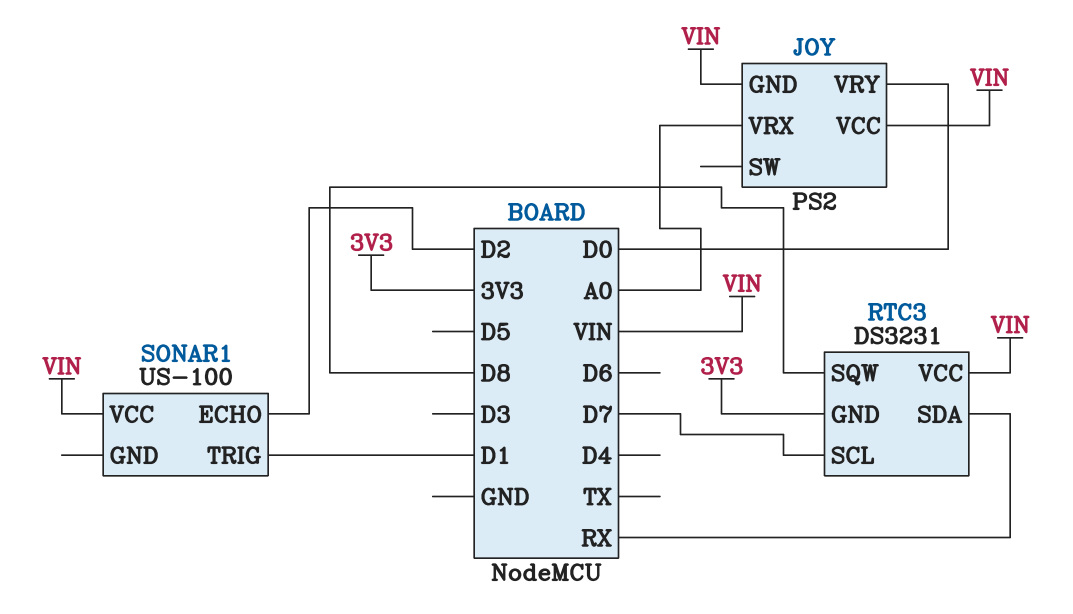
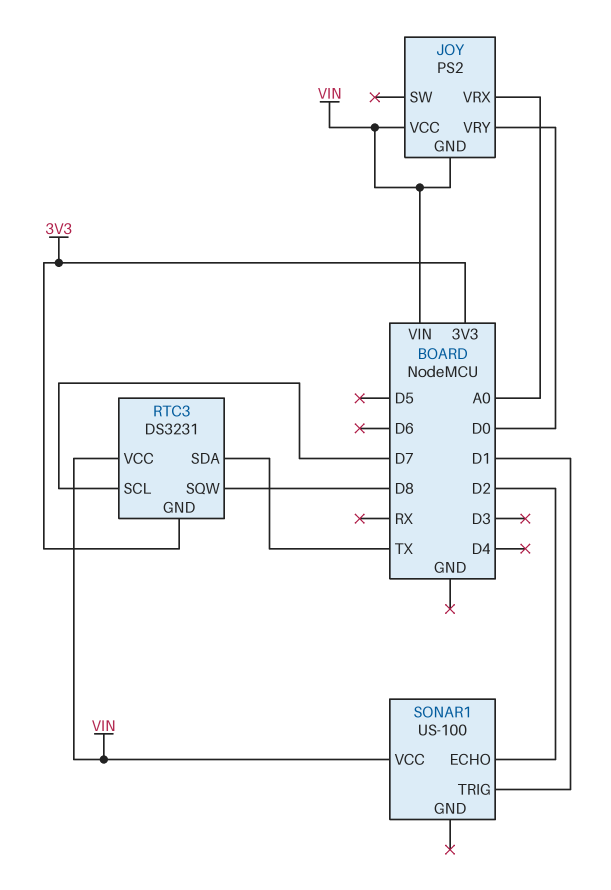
RTC3 pin SDA: RX -> TX

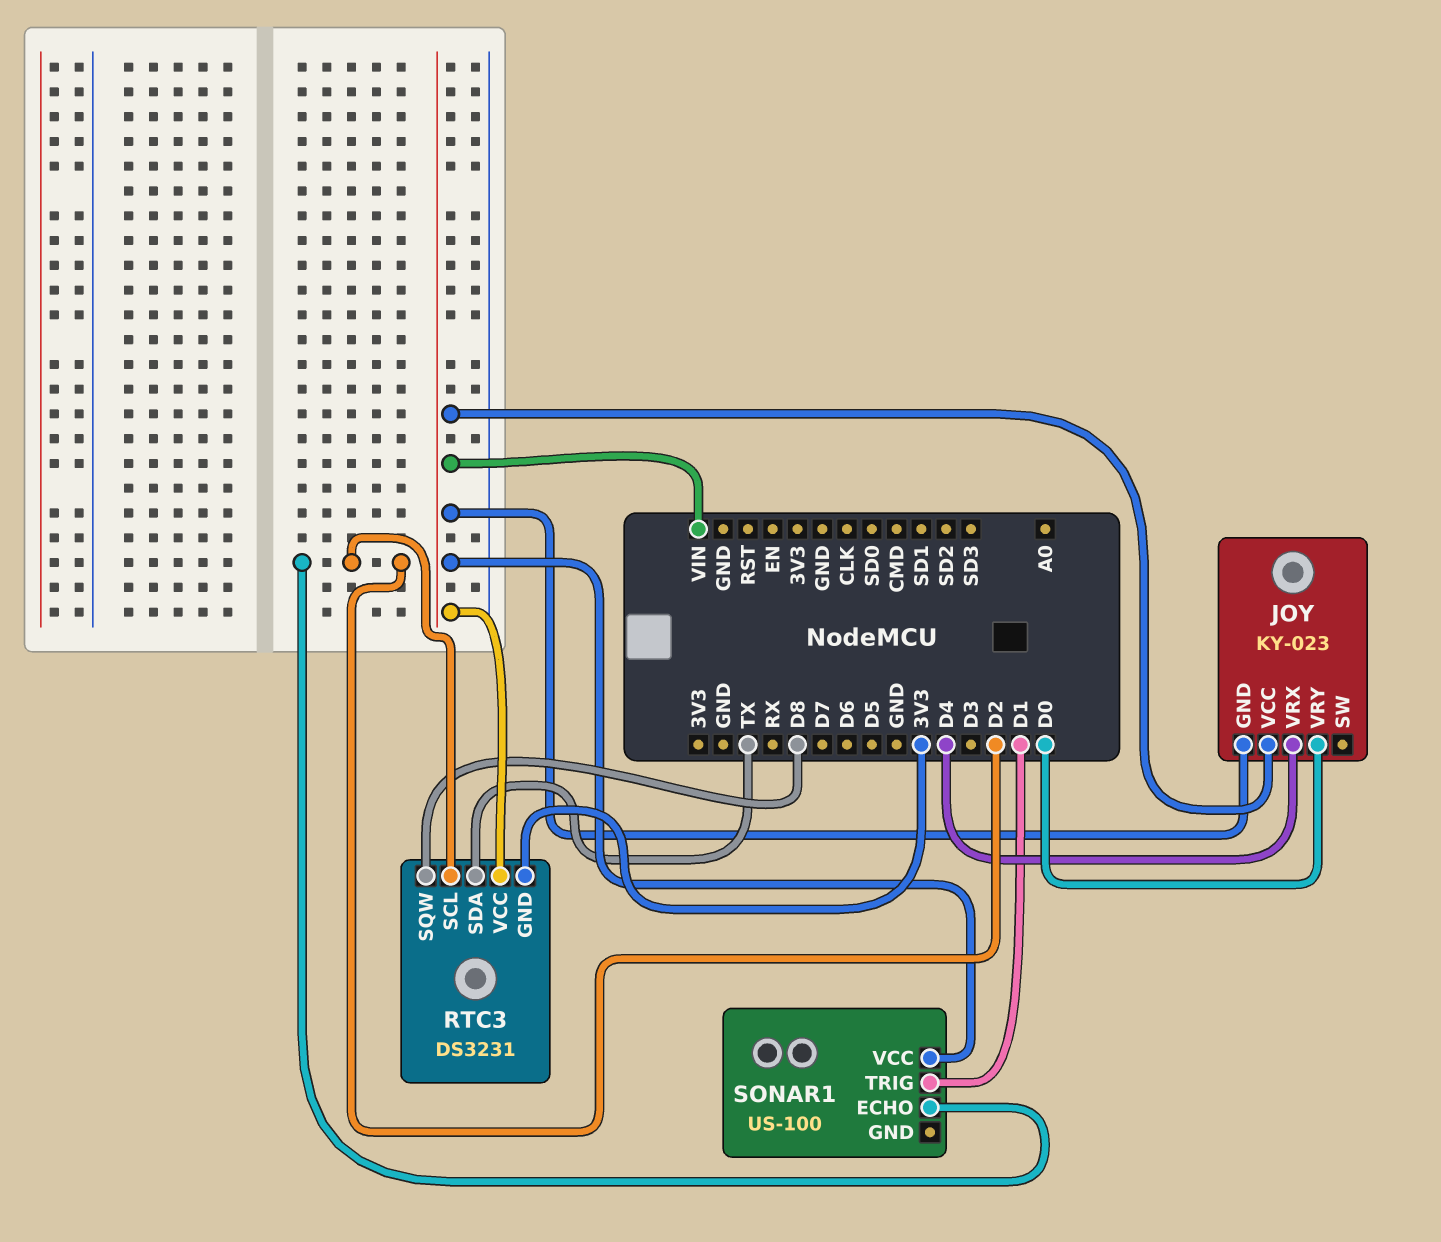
JOY: PS2 -> KY-023
JOY pin VRX: A0 -> D4
RTC3 pin SCL: D7 -> D2

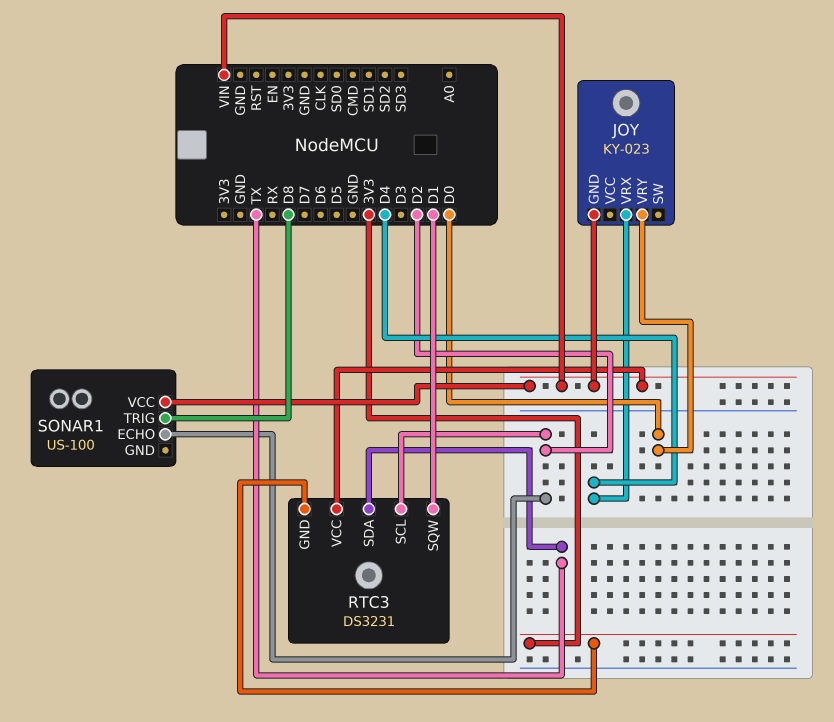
JOY pin VCC: VIN -> none
RTC3 pin SQW: D8 -> D1
SONAR1 pin TRIG: D1 -> D8

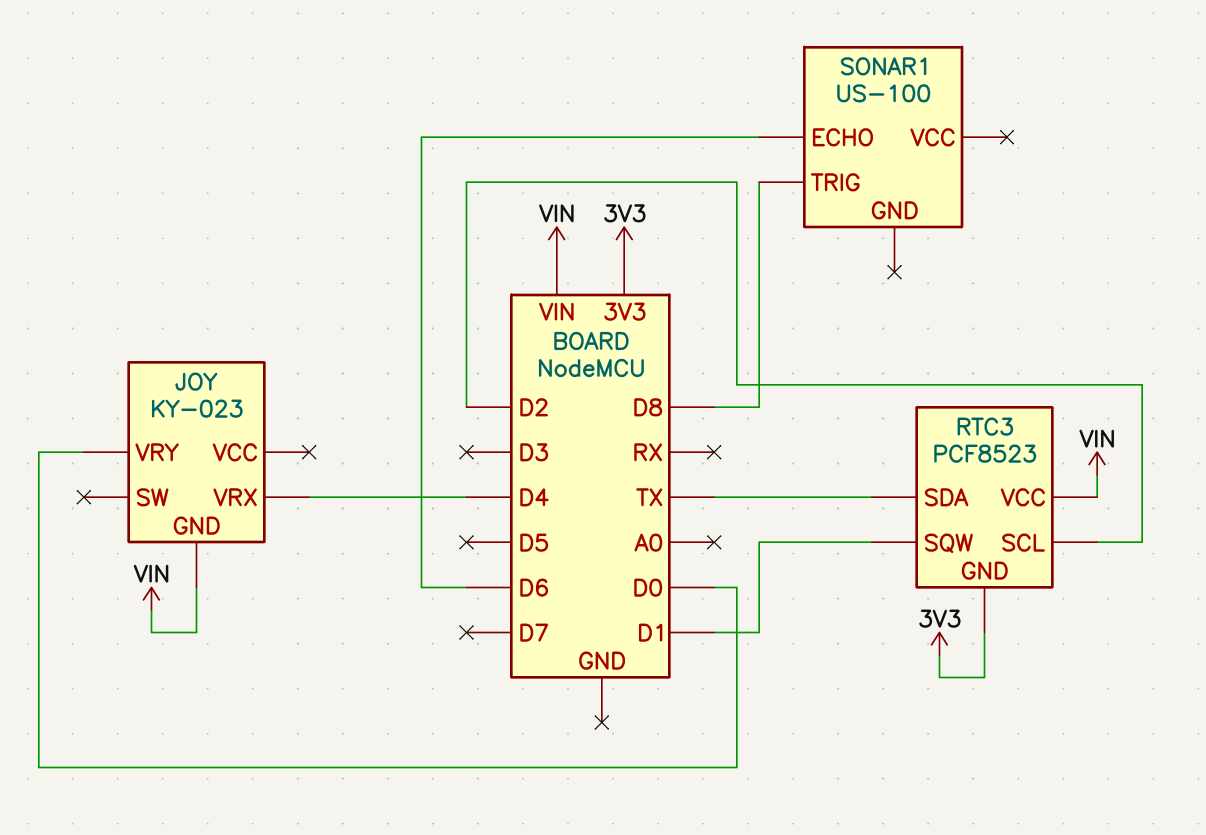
RTC3: DS3231 -> PCF8523
SONAR1 pin ECHO: D2 -> D6
SONAR1 pin VCC: VIN -> none

